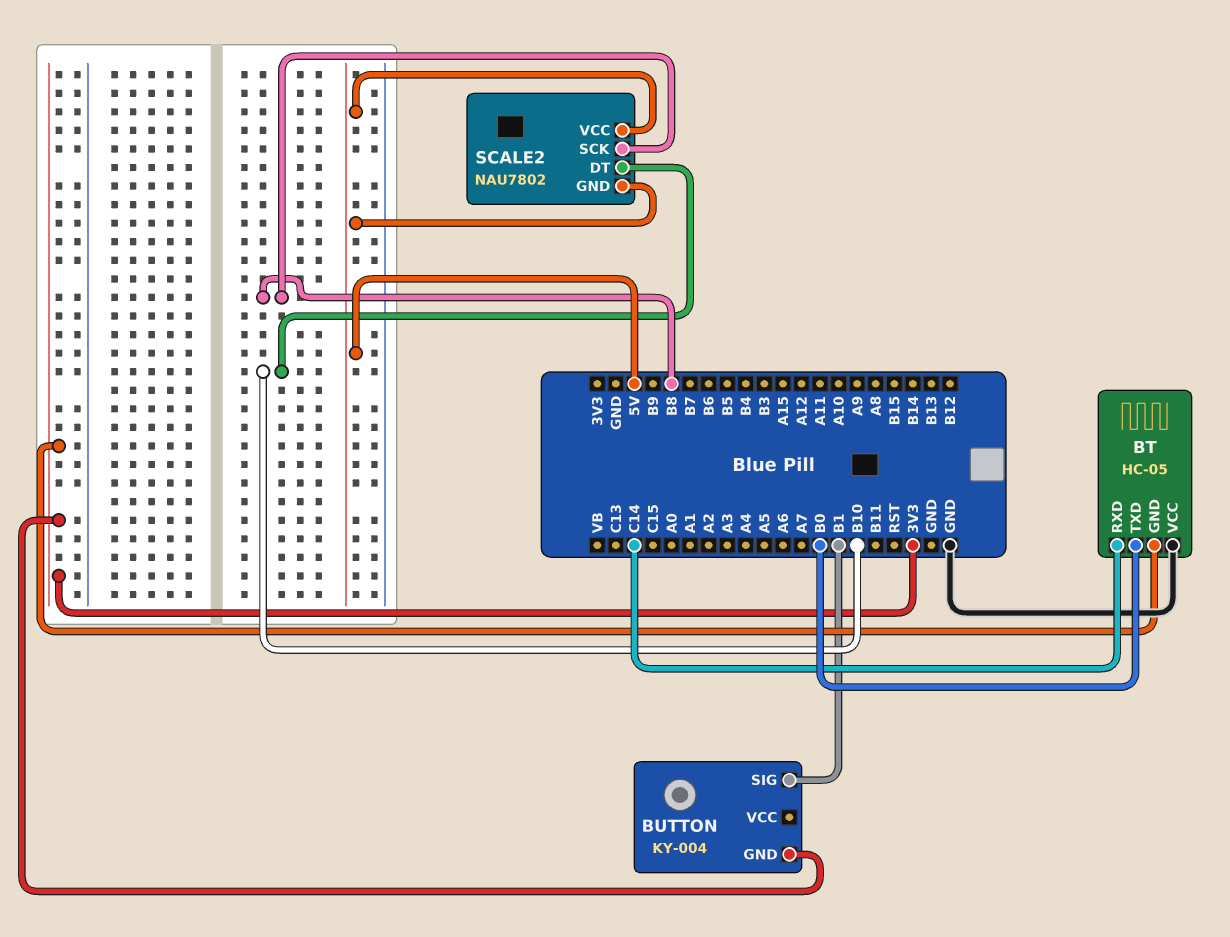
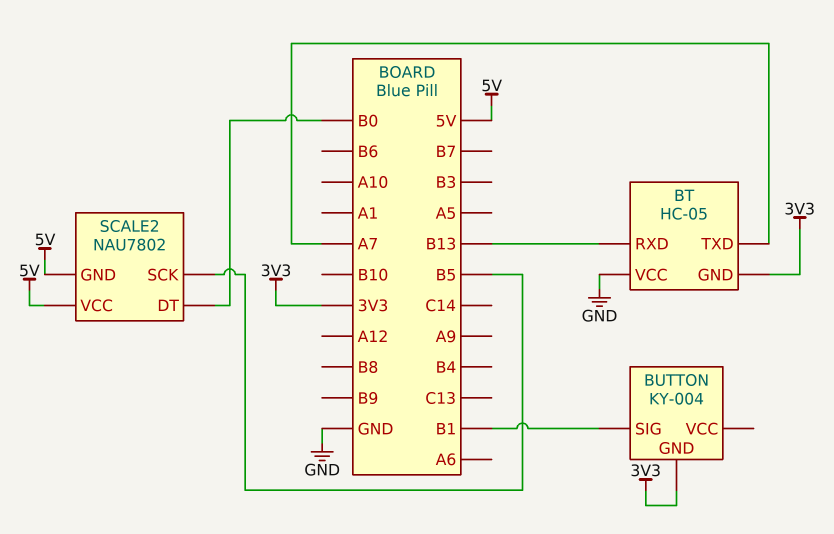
BT pin RXD: C14 -> B13
BT pin TXD: B0 -> A7
SCALE2 pin DT: B10 -> B0
SCALE2 pin SCK: B8 -> B5

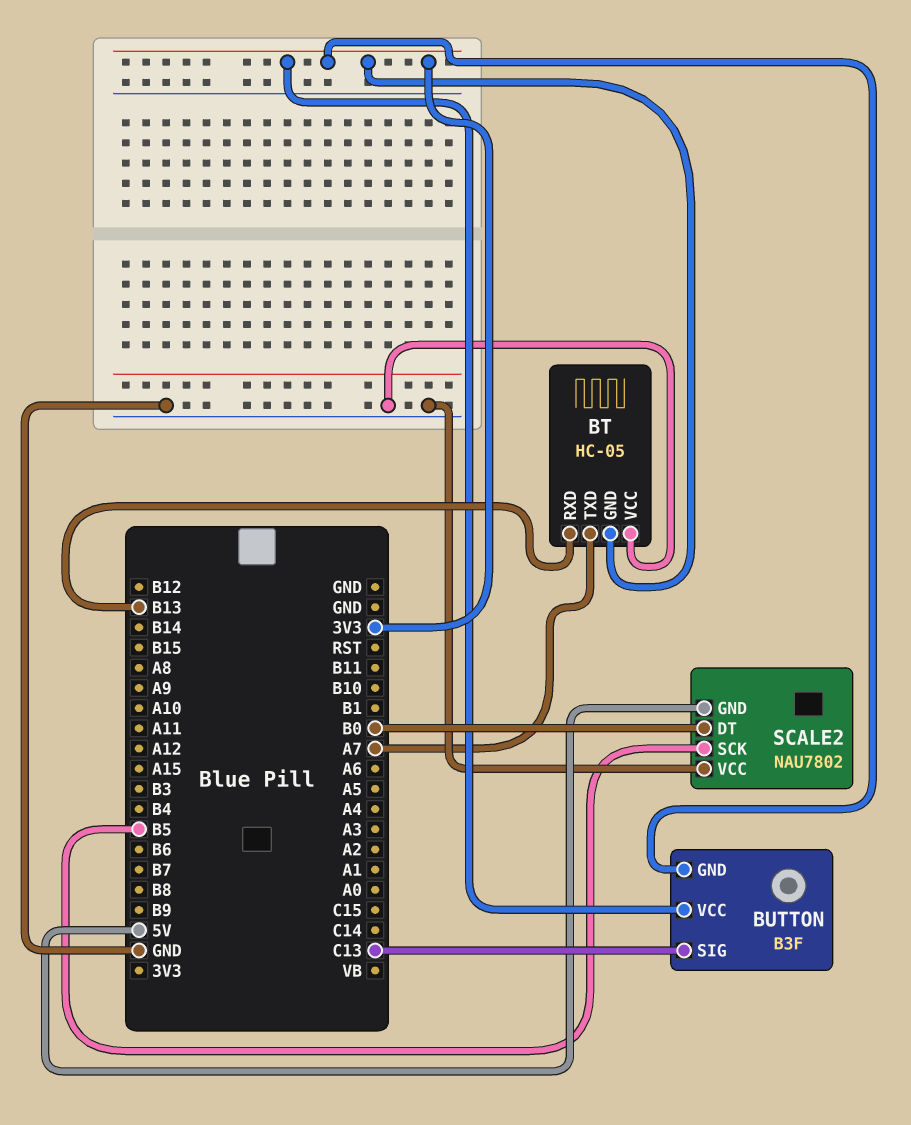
BUTTON: KY-004 -> B3F
BUTTON pin SIG: B1 -> C13
BUTTON pin VCC: none -> 3V3
SCALE2 pin VCC: 5V -> GND

